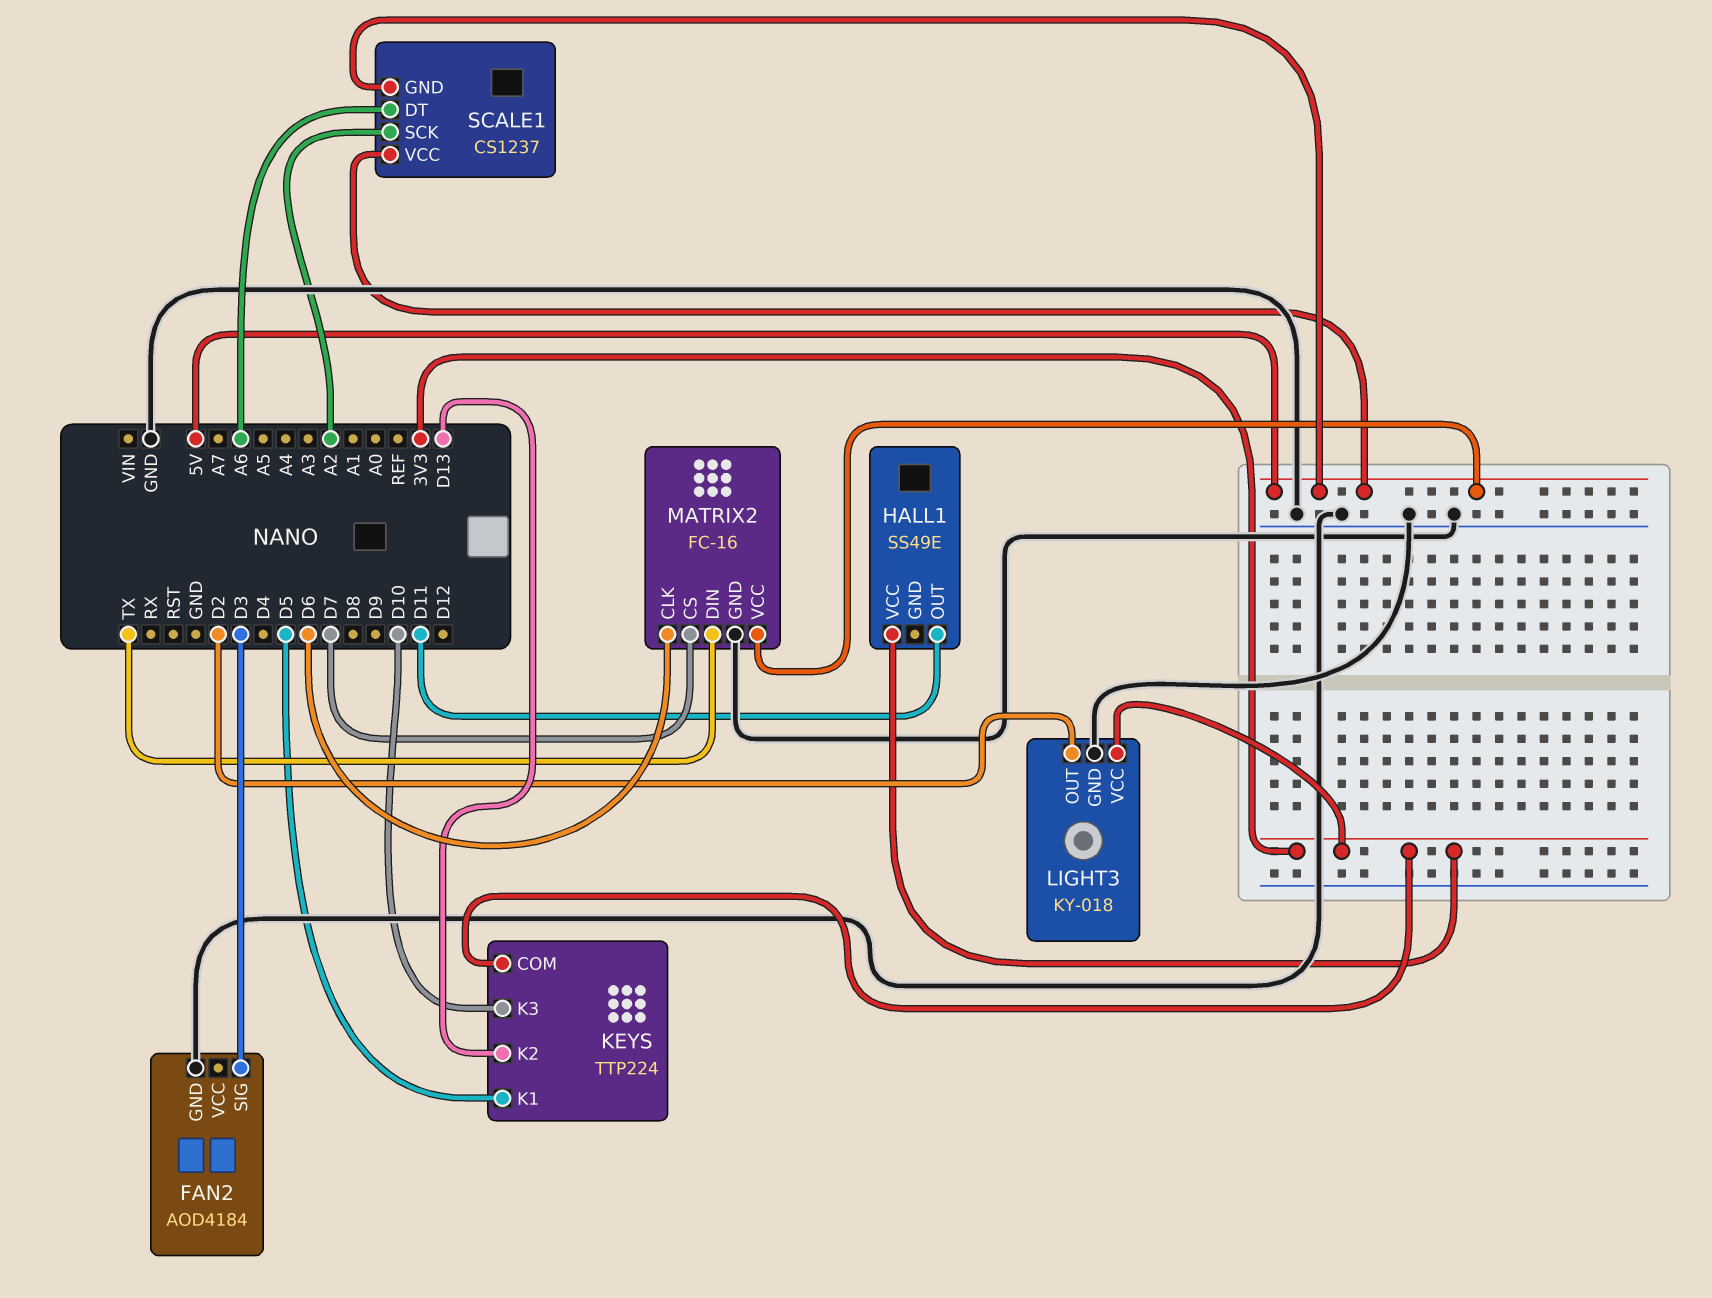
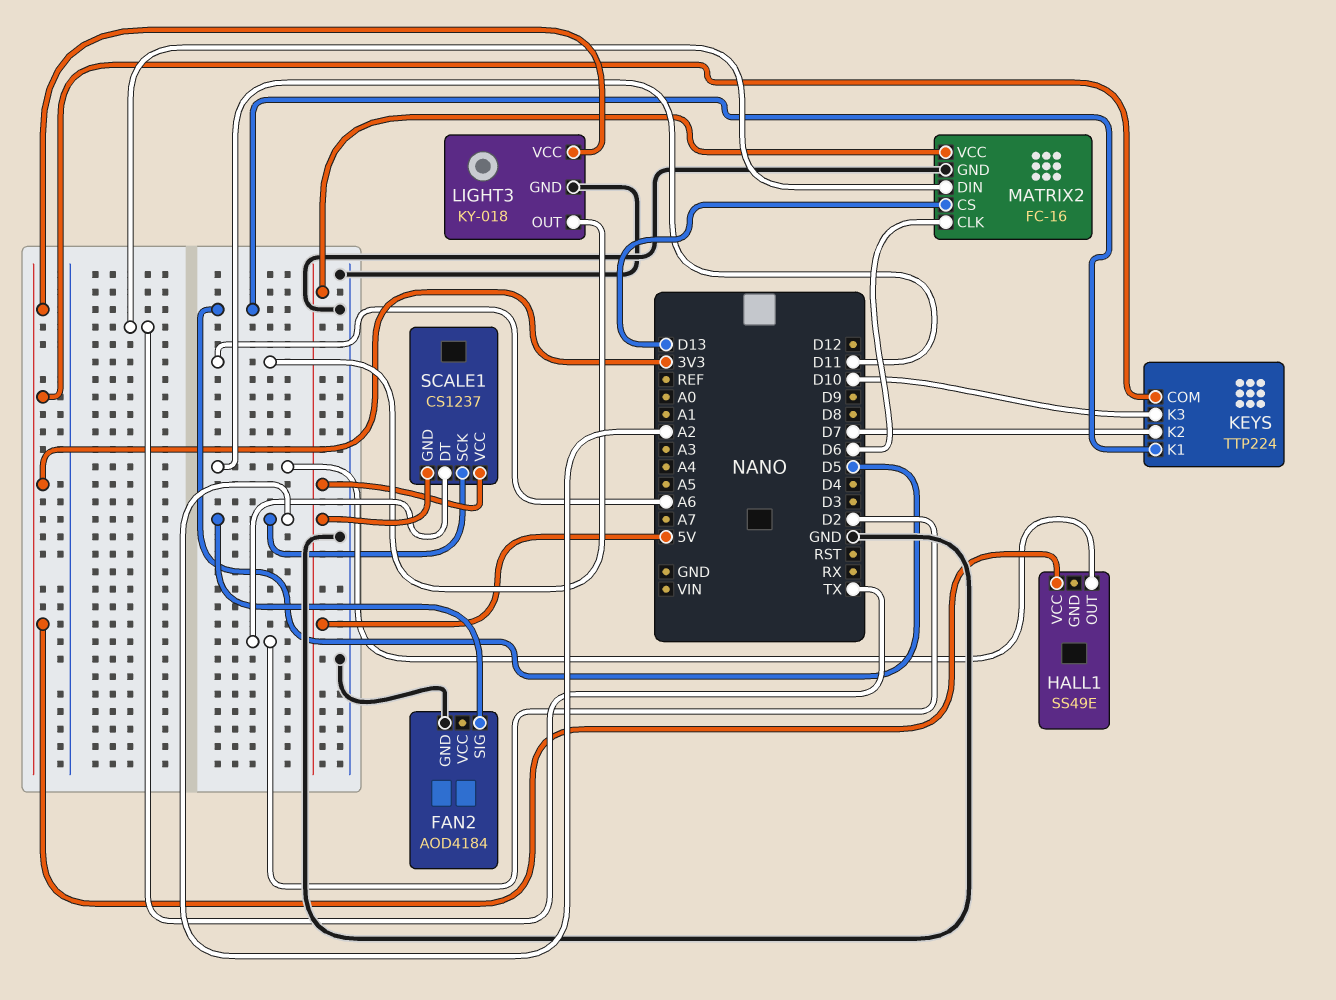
FAN2 pin SIG: D3 -> A2
KEYS pin K2: D13 -> D7
LIGHT3 pin OUT: D2 -> A6
MATRIX2 pin CS: D7 -> D13
SCALE1 pin DT: A6 -> D2

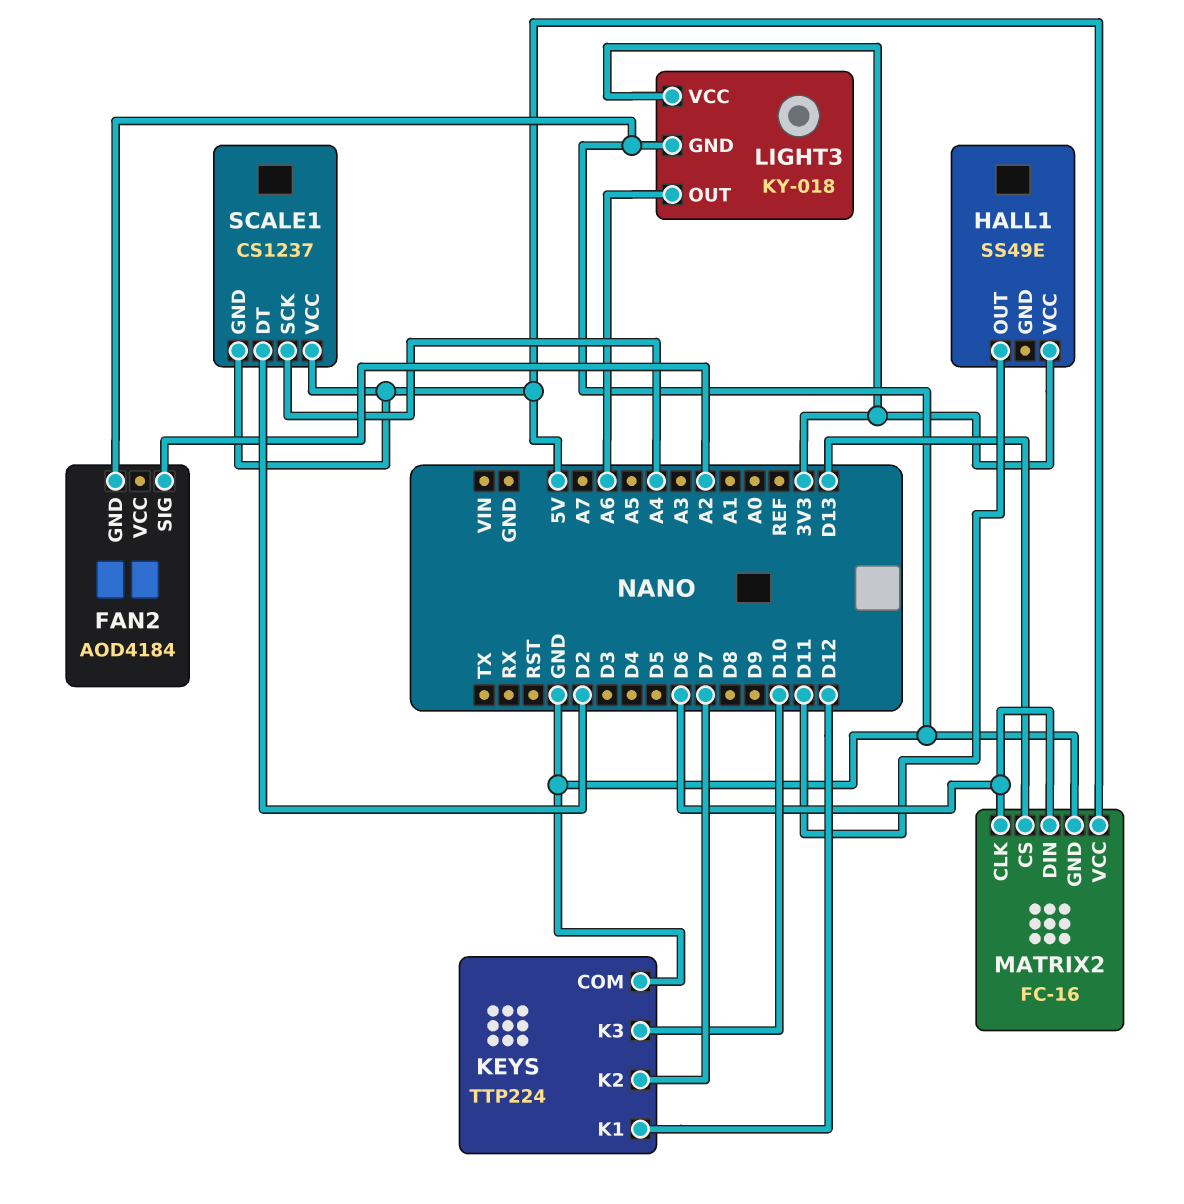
KEYS pin COM: 3V3 -> GND
KEYS pin K1: D5 -> D12
MATRIX2 pin DIN: TX -> D6
SCALE1 pin SCK: A2 -> A4

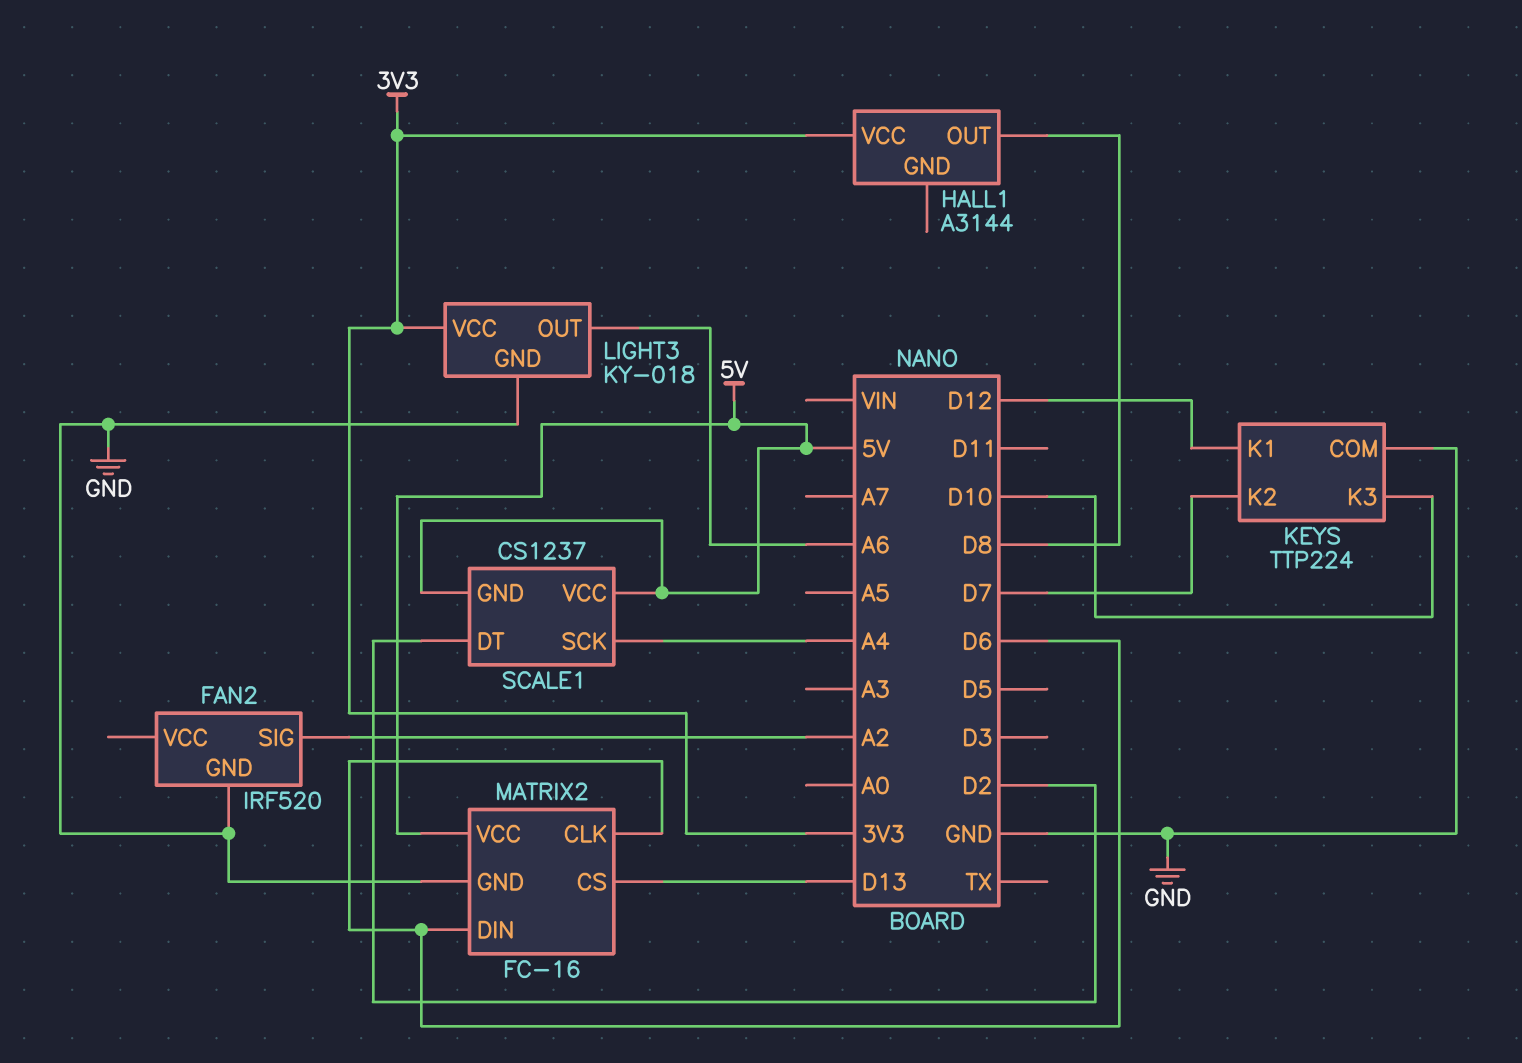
FAN2: AOD4184 -> IRF520
HALL1: SS49E -> A3144
HALL1 pin OUT: D11 -> D8

